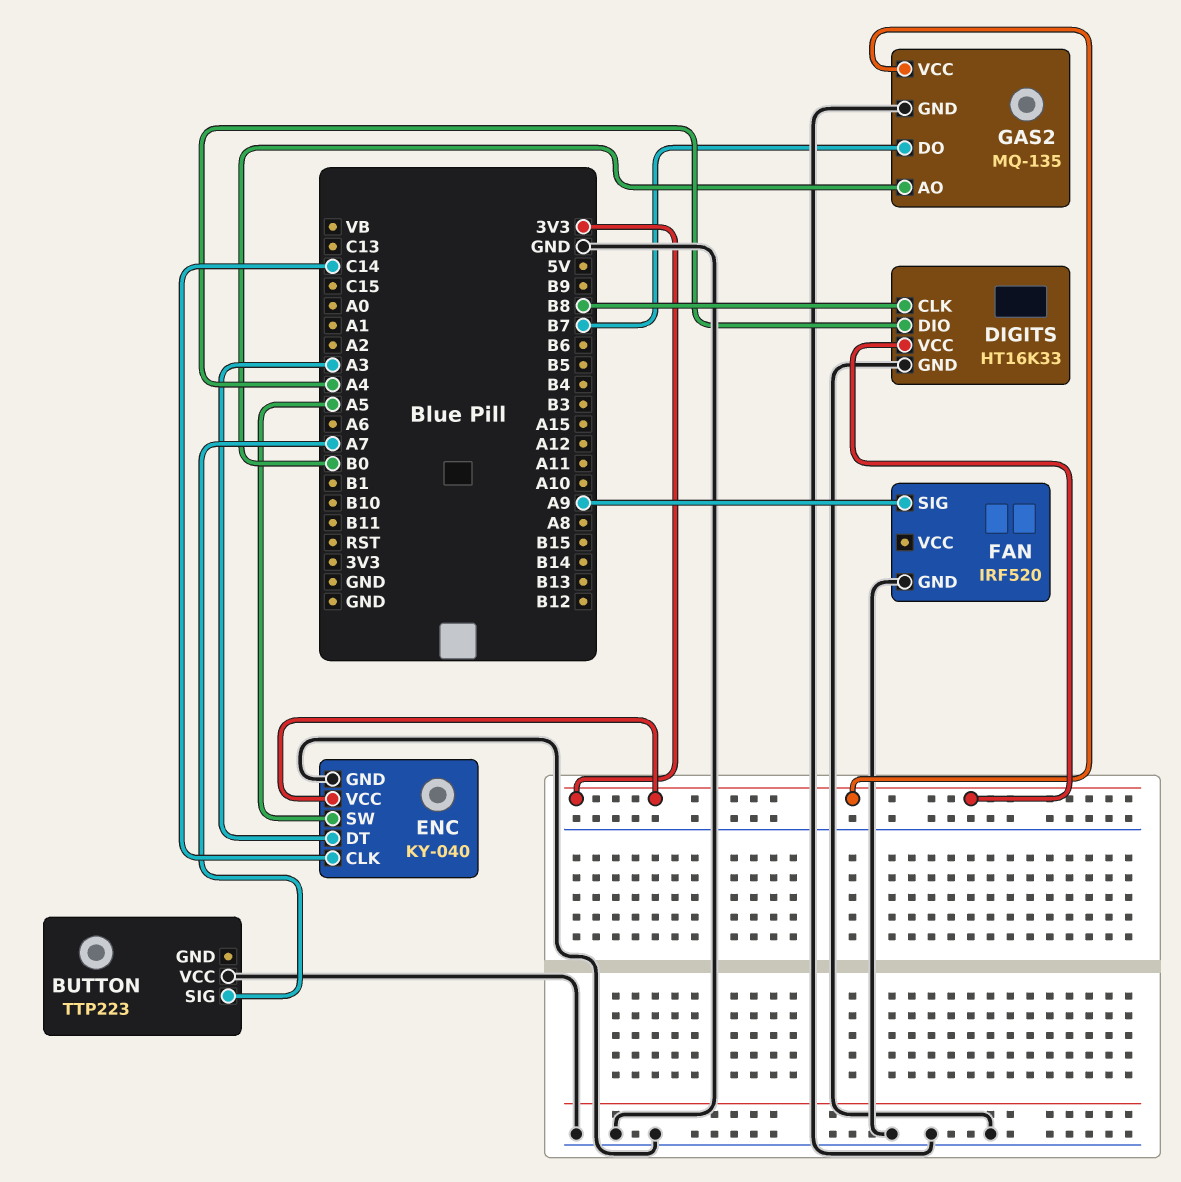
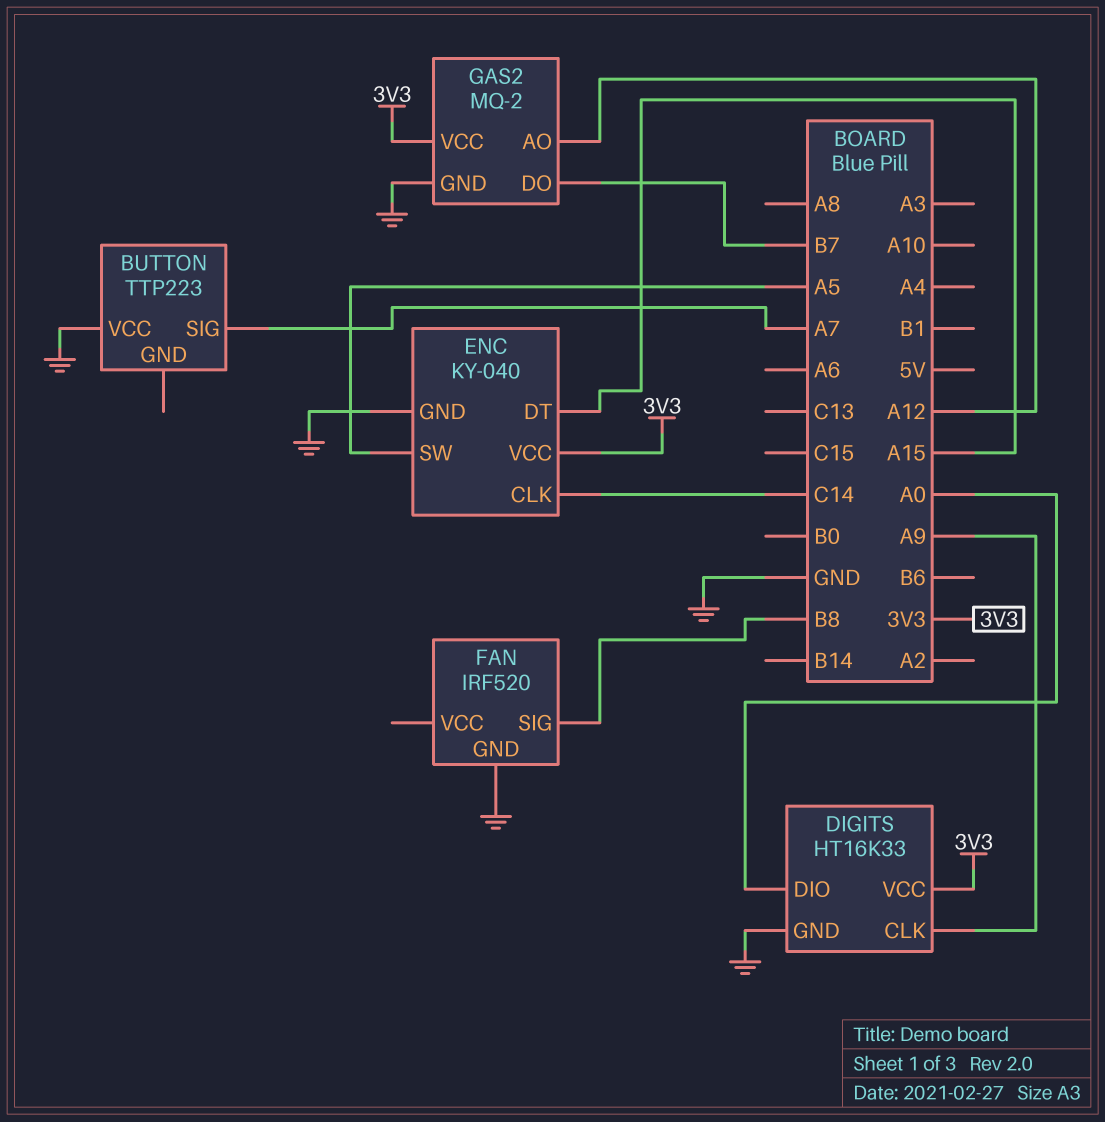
DIGITS pin CLK: B8 -> A9
DIGITS pin DIO: A4 -> A0
ENC pin DT: A3 -> A15
FAN pin SIG: A9 -> B8
GAS2: MQ-135 -> MQ-2
GAS2 pin AO: B0 -> A12

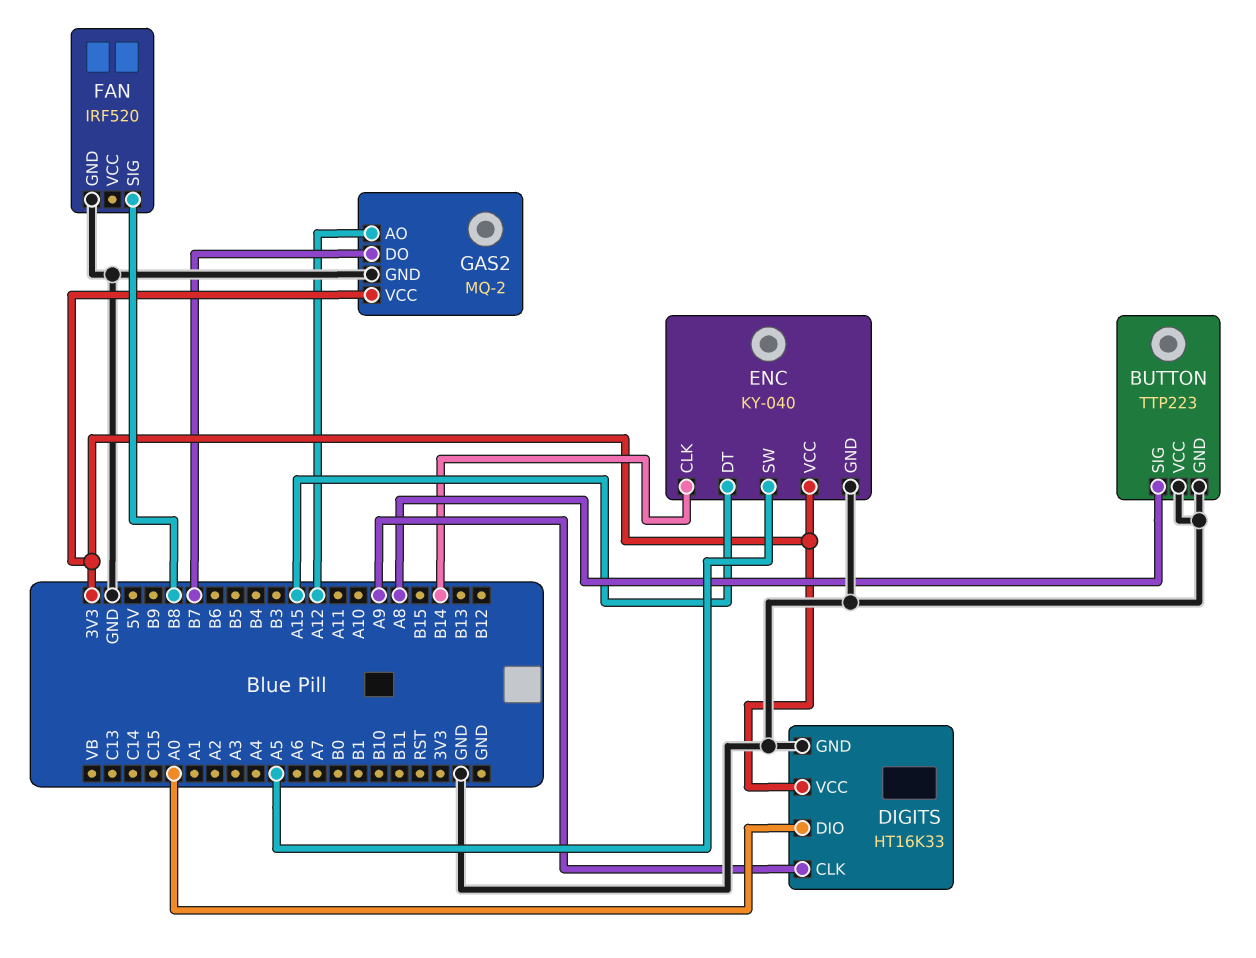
BUTTON pin GND: none -> GND
BUTTON pin SIG: A7 -> A8
ENC pin CLK: C14 -> B14

